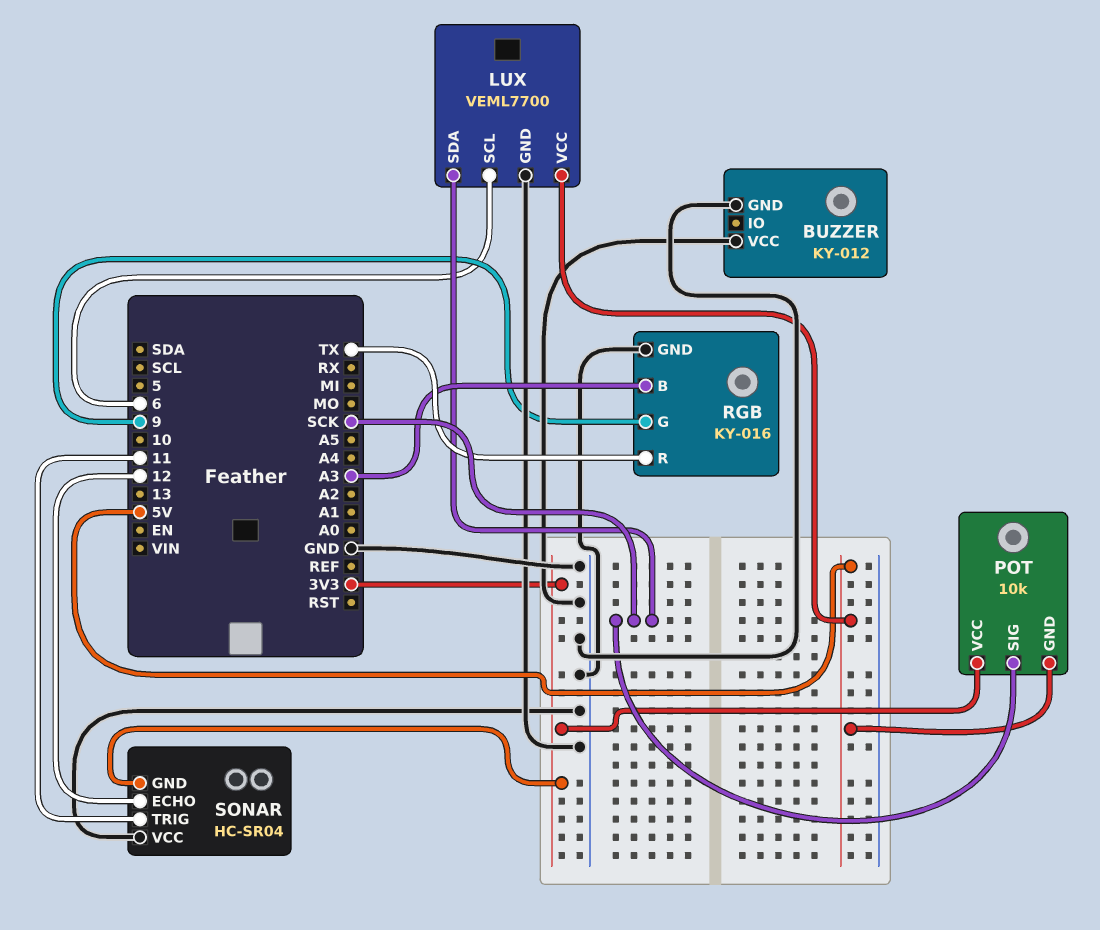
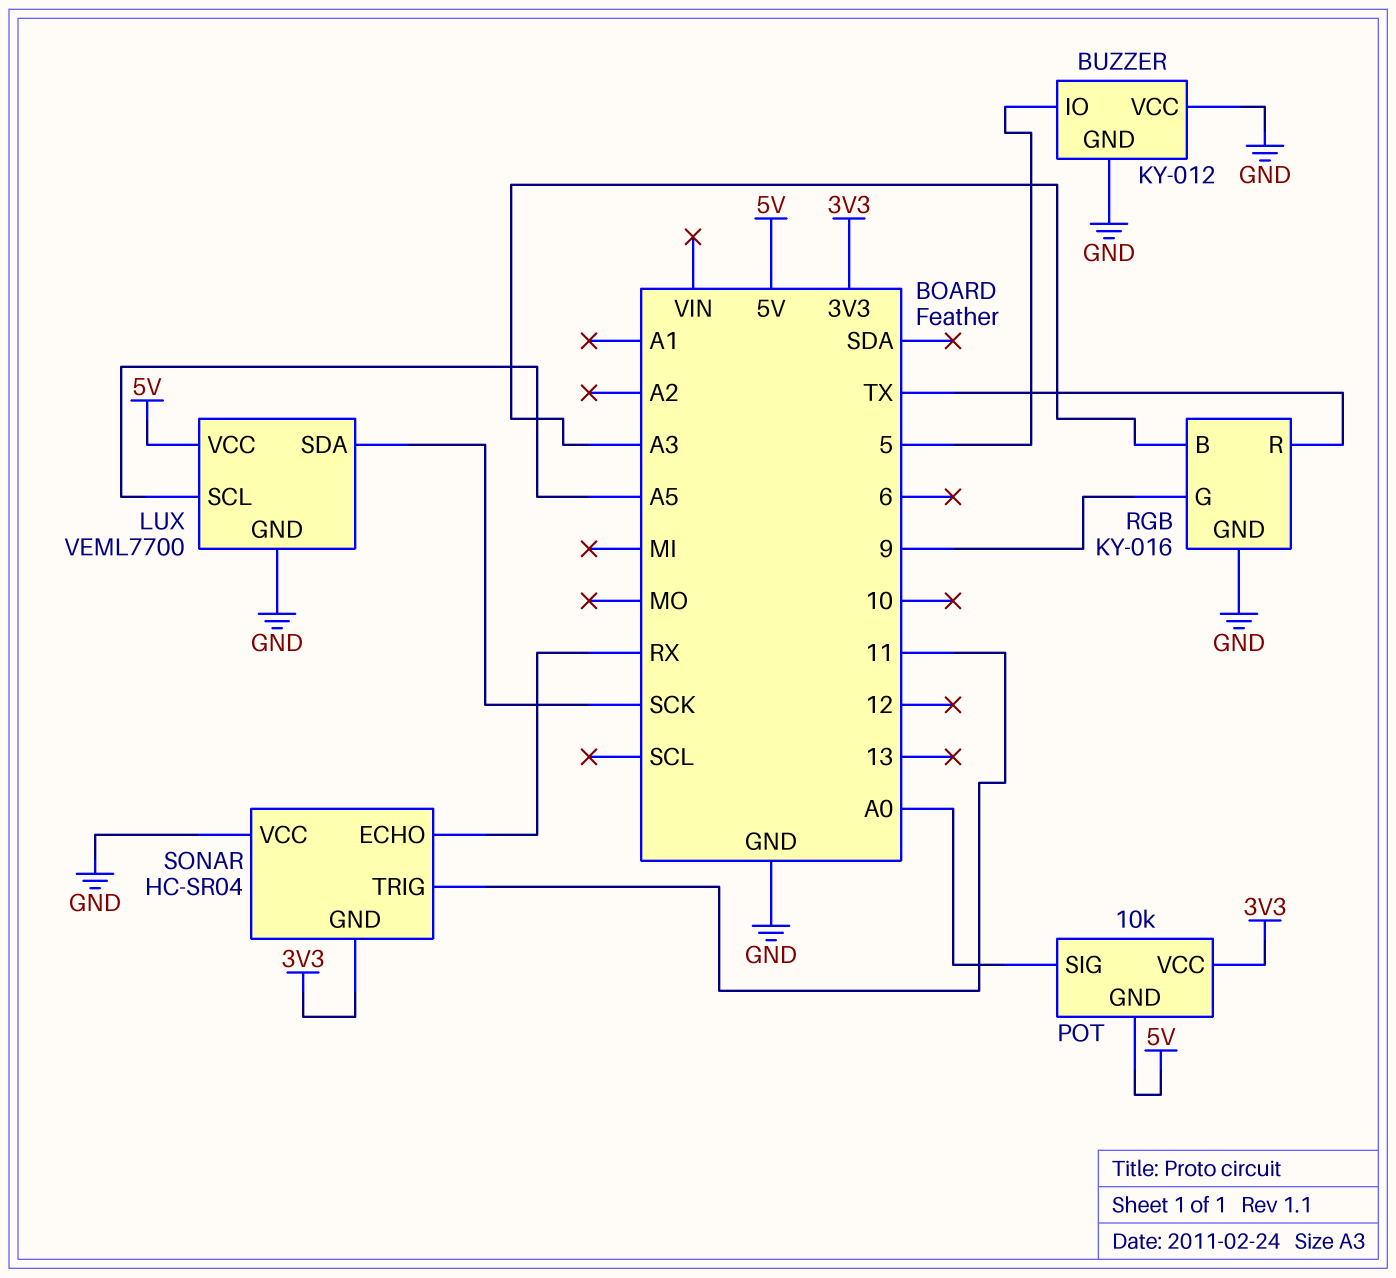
BUZZER pin IO: none -> 5
LUX pin SCL: 6 -> A5
POT pin SIG: SCK -> A0
SONAR pin ECHO: 12 -> RX

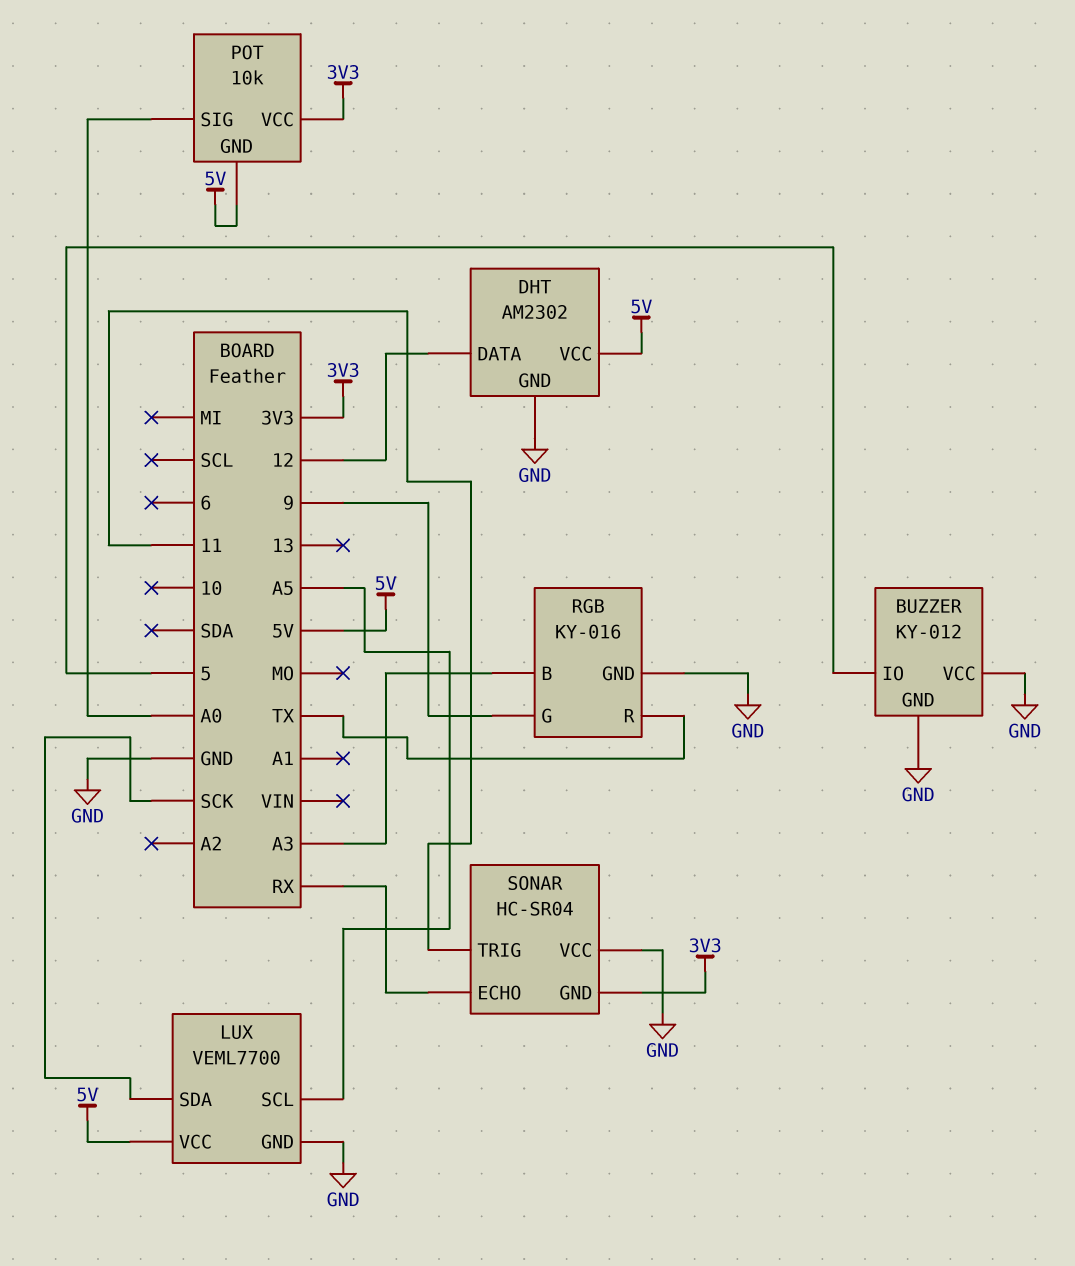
DHT: none -> AM2302
DHT pin DATA: none -> 12
DHT pin GND: none -> GND
DHT pin VCC: none -> 5V

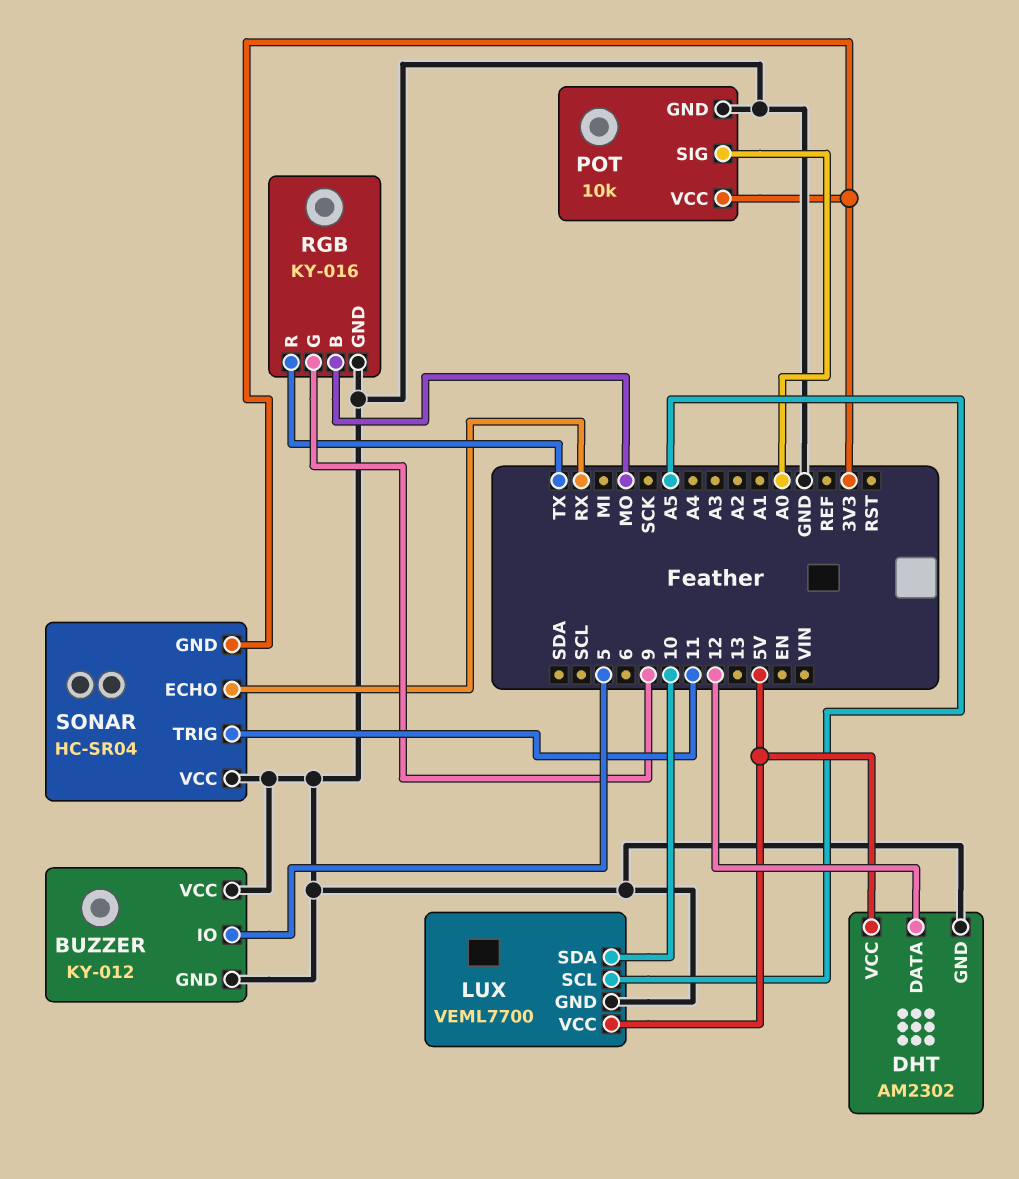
LUX pin SDA: SCK -> 10
POT pin GND: 5V -> GND
RGB pin B: A3 -> MO

